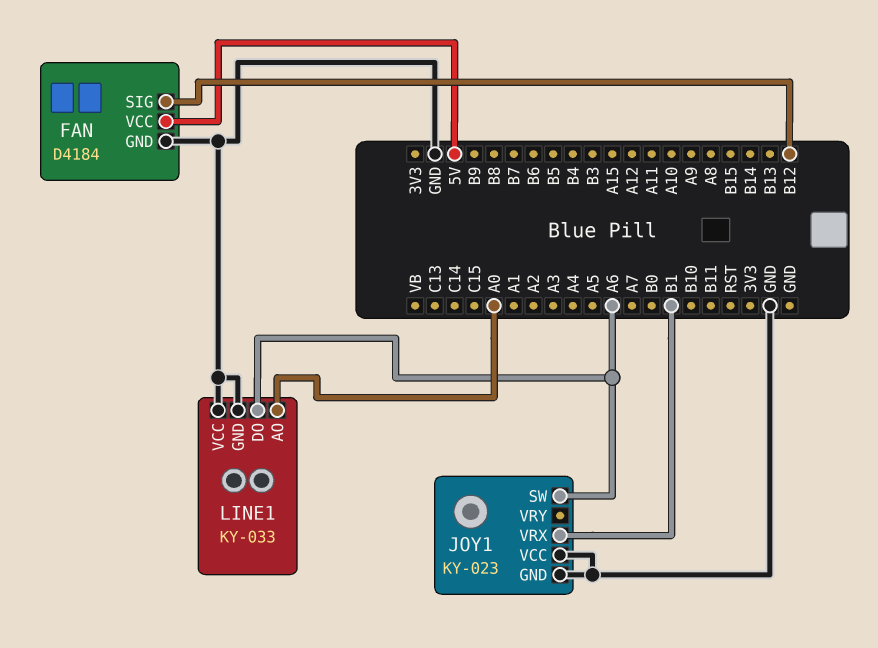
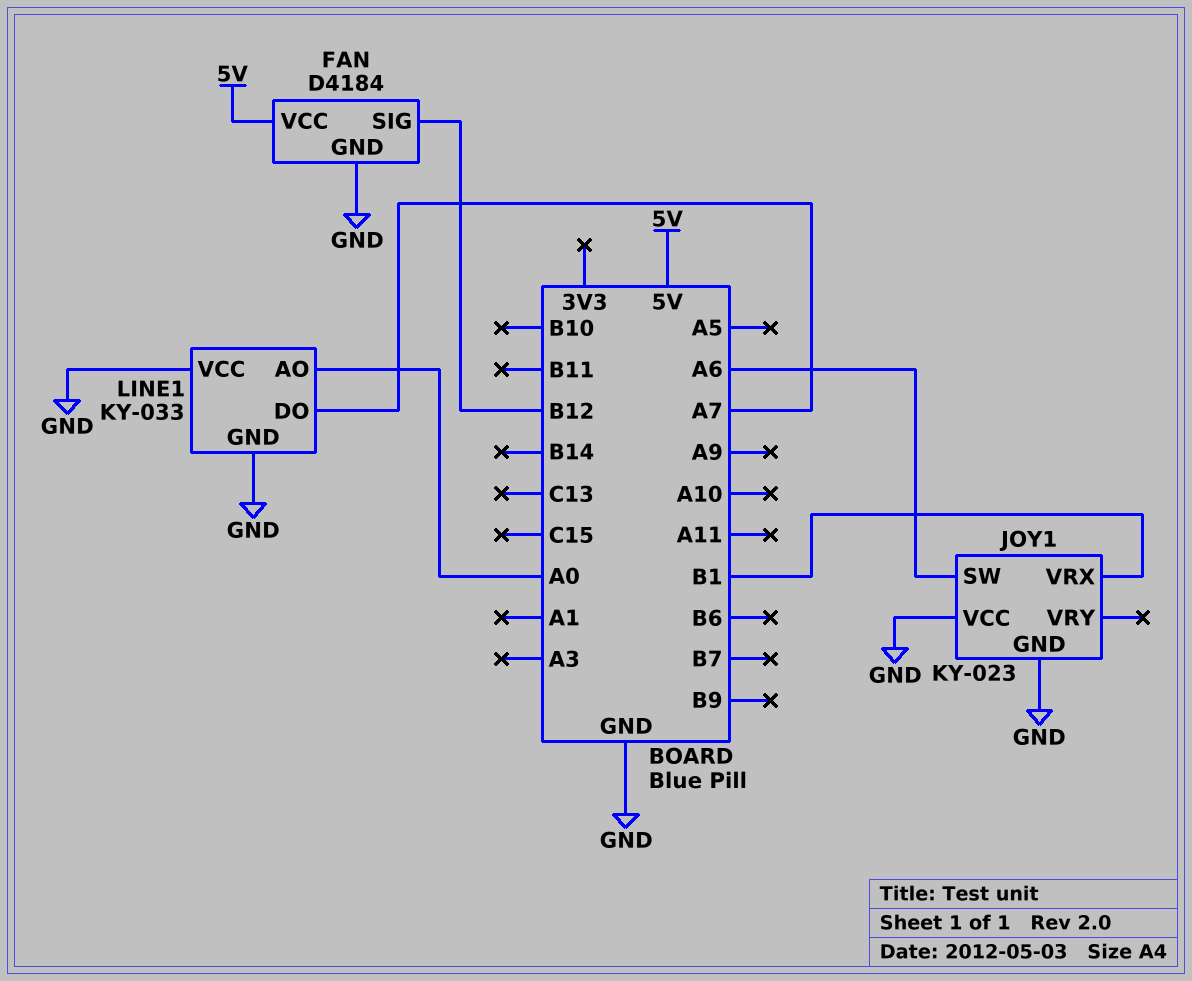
LINE1 pin DO: A6 -> A7

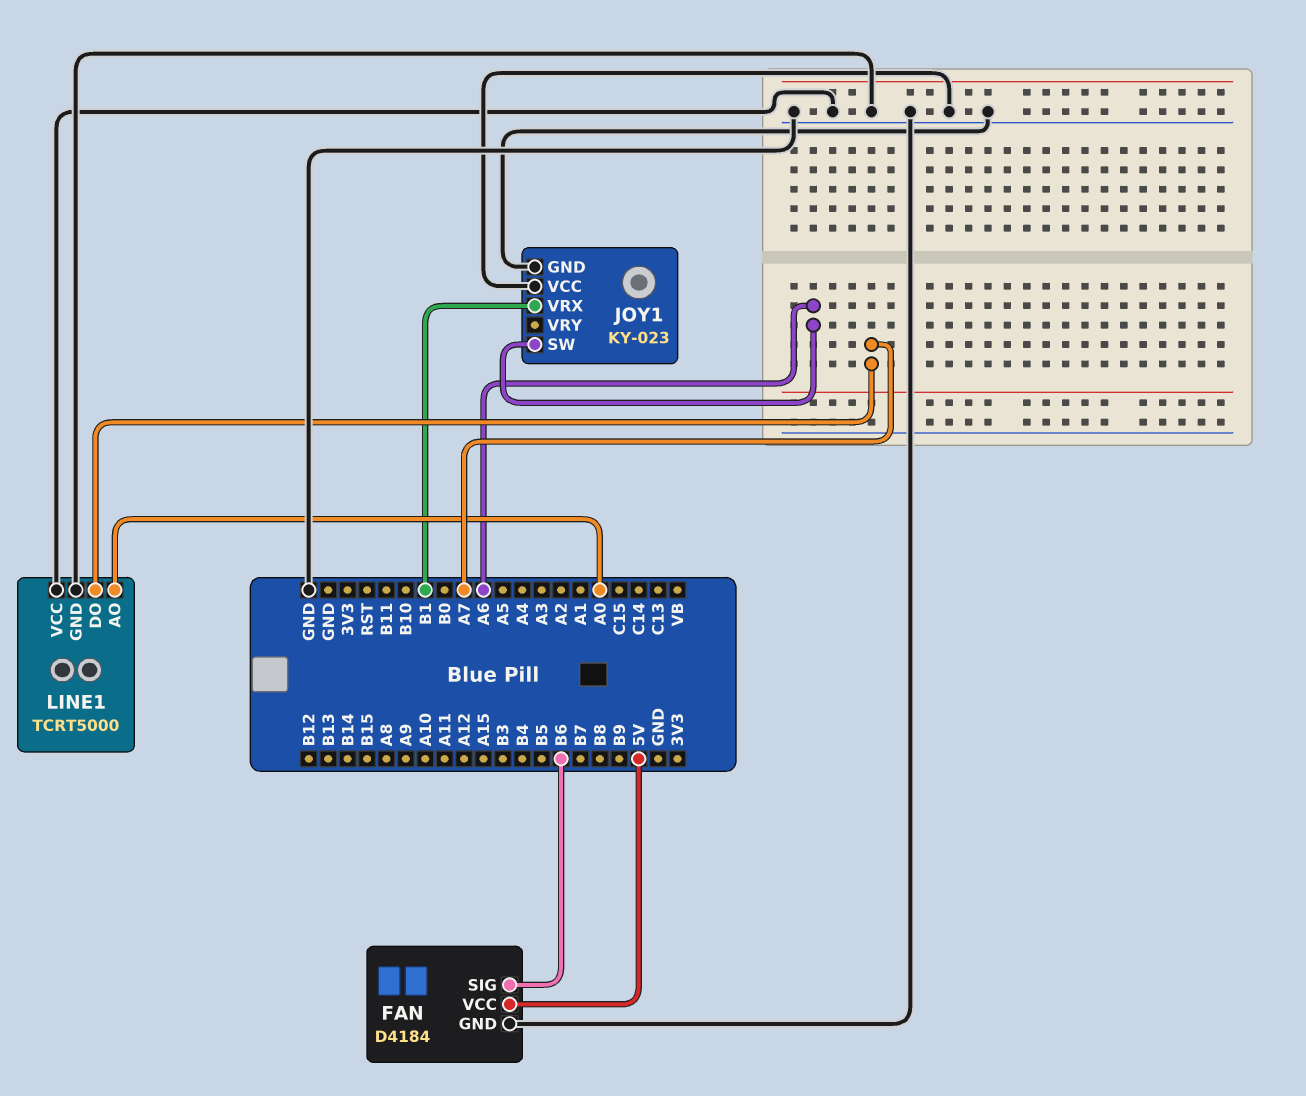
FAN pin SIG: B12 -> B6
LINE1: KY-033 -> TCRT5000

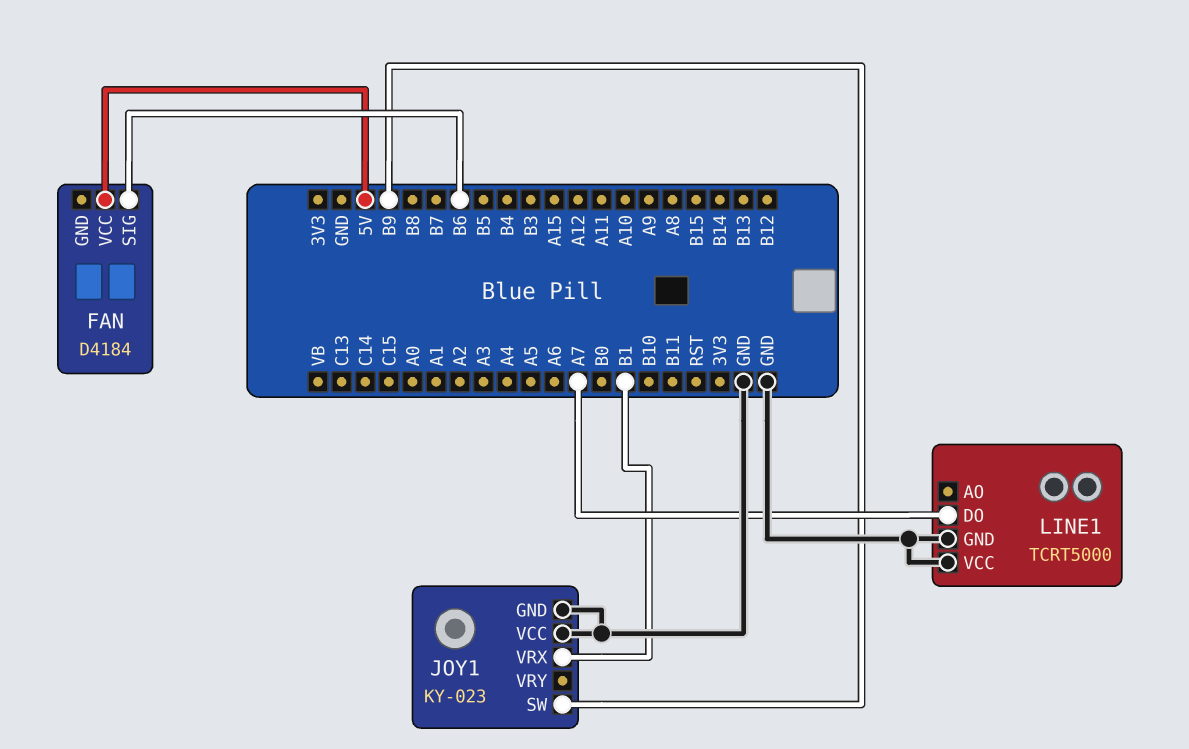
FAN pin GND: GND -> none
JOY1 pin SW: A6 -> B9
LINE1 pin AO: A0 -> none

